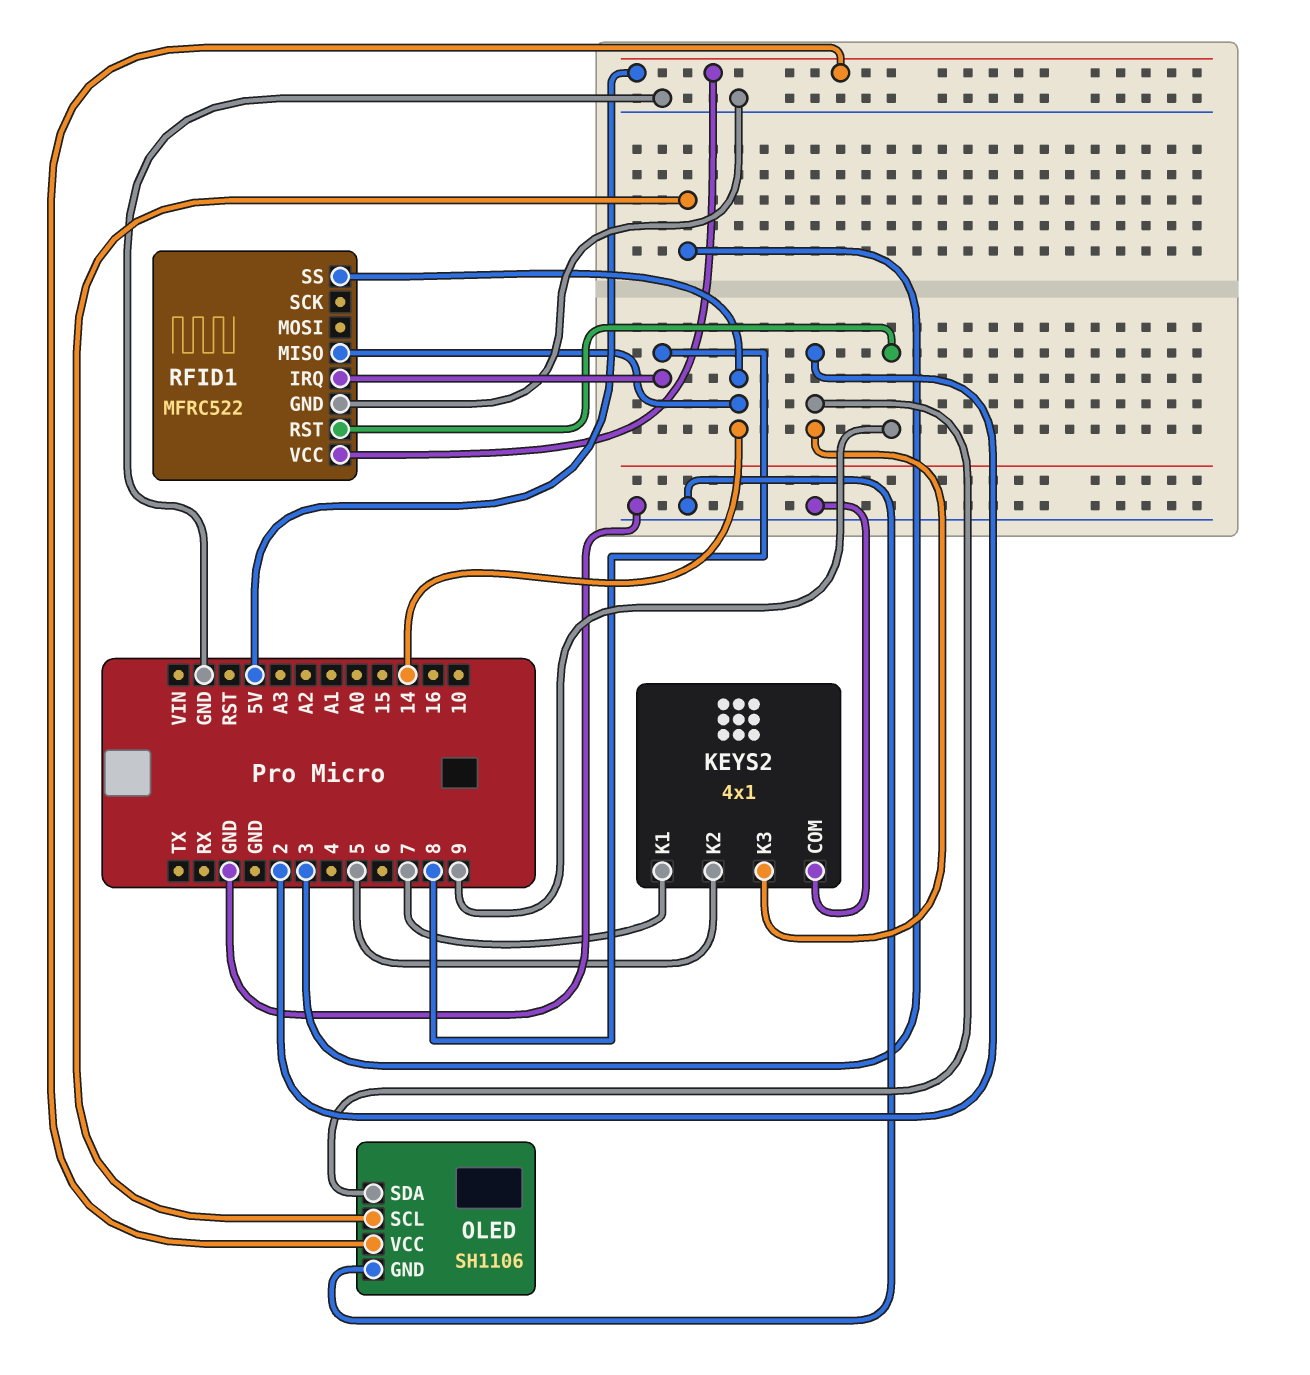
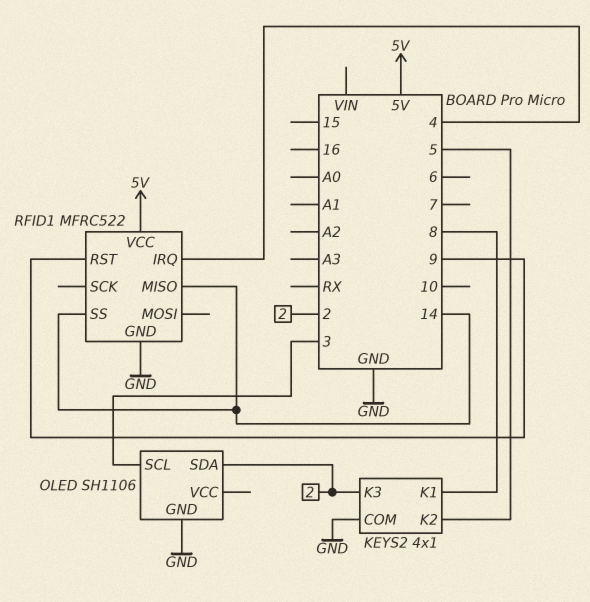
KEYS2 pin K1: 7 -> 8
OLED pin VCC: 5V -> none
RFID1 pin IRQ: 8 -> 4

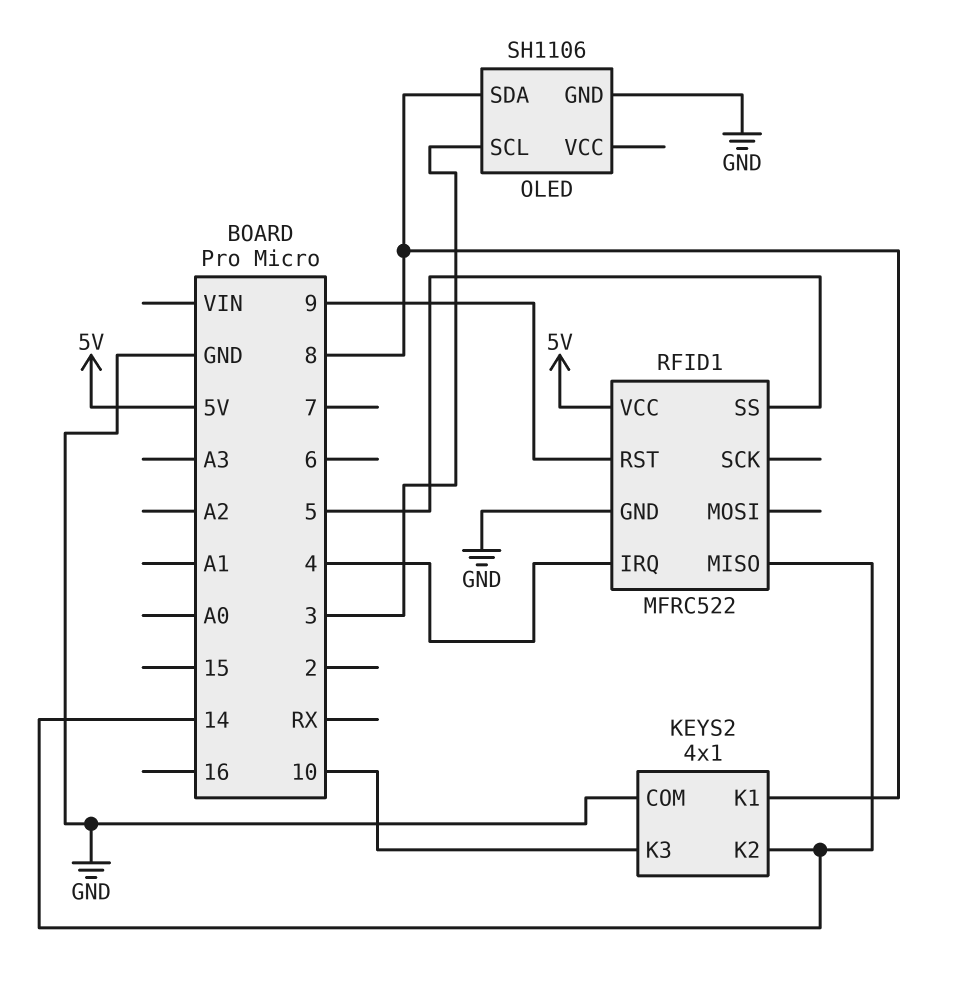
KEYS2 pin K2: 5 -> 14
KEYS2 pin K3: 2 -> 10
OLED pin SDA: 2 -> 8
RFID1 pin SS: 14 -> 5

